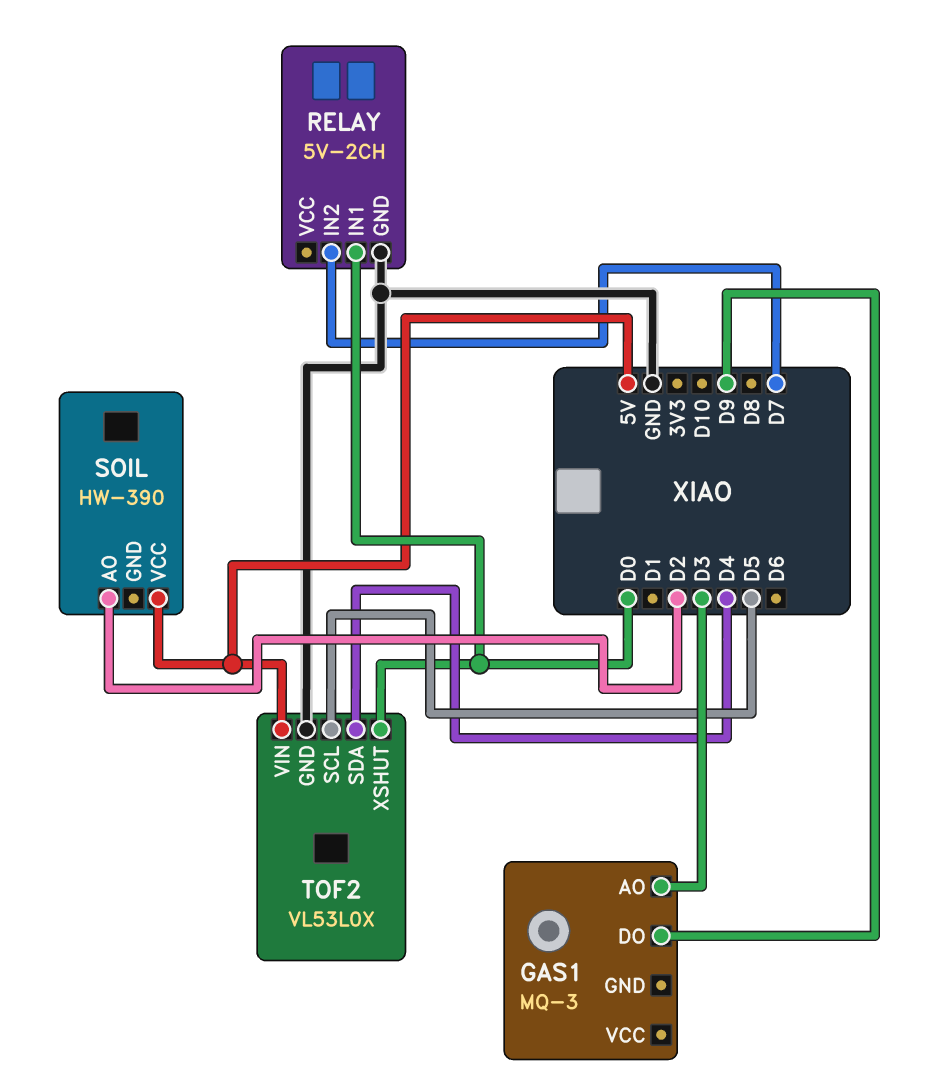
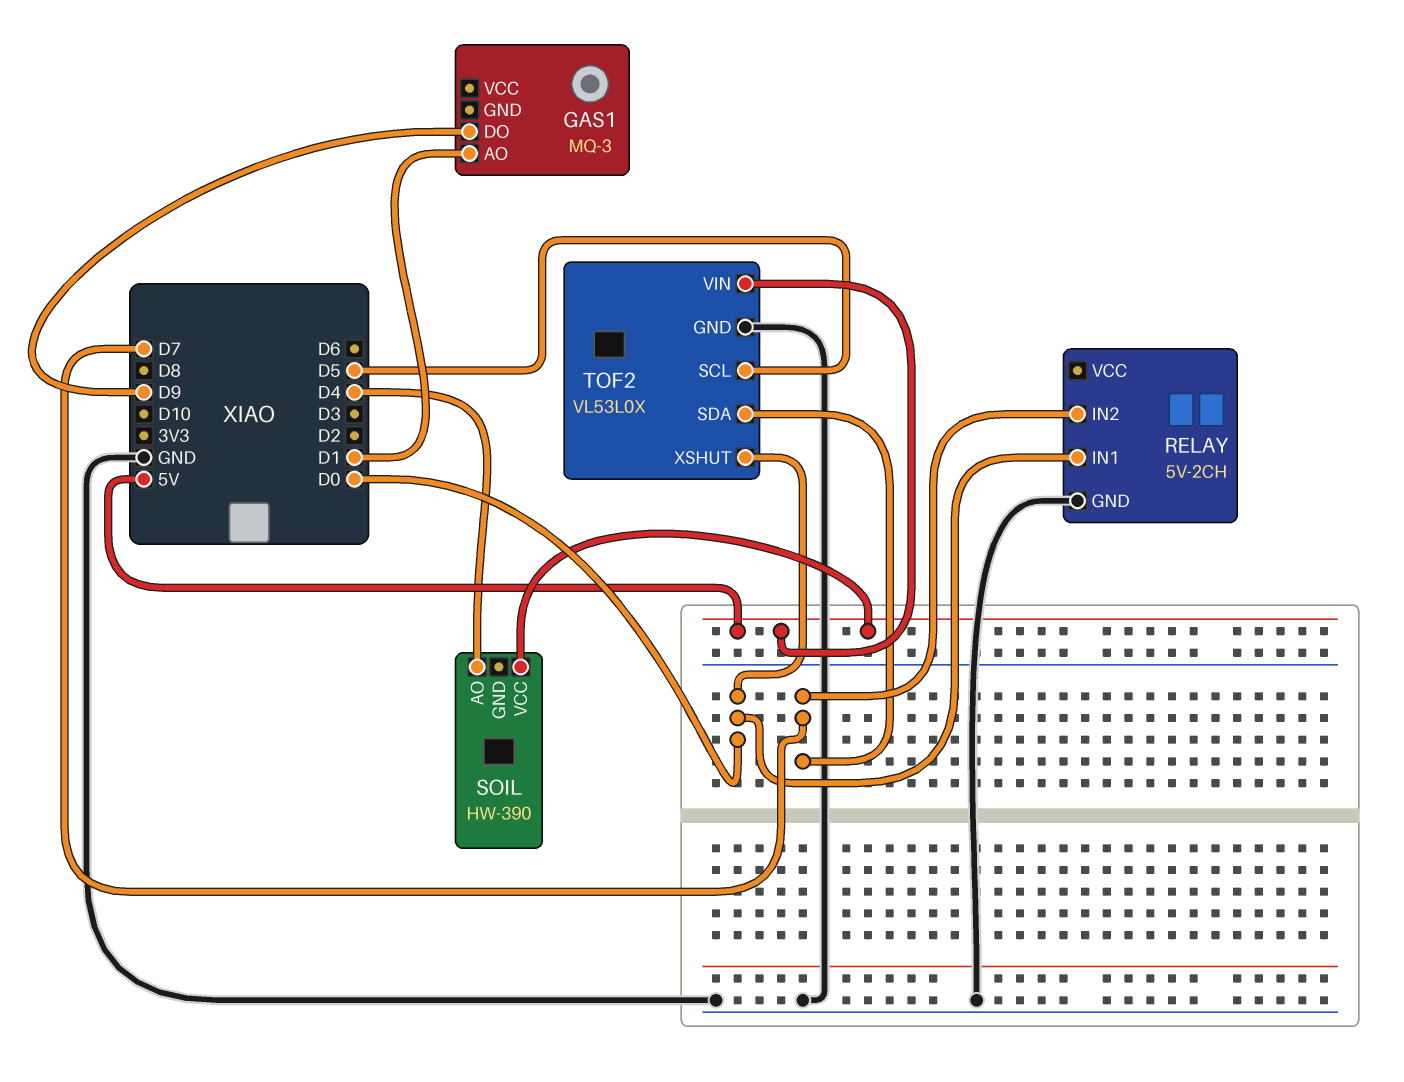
GAS1 pin AO: D3 -> D1
SOIL pin AO: D2 -> D4
TOF2 pin SDA: D4 -> D7

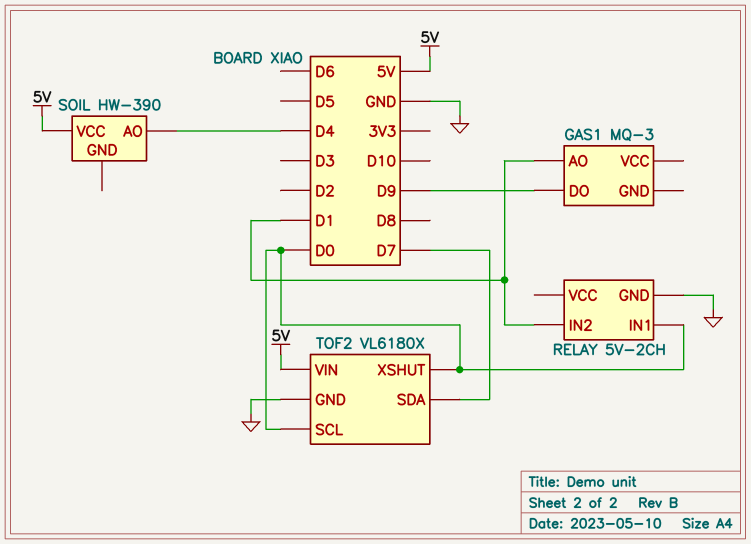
RELAY pin IN2: D7 -> D1
TOF2: VL53L0X -> VL6180X
TOF2 pin SCL: D5 -> D0

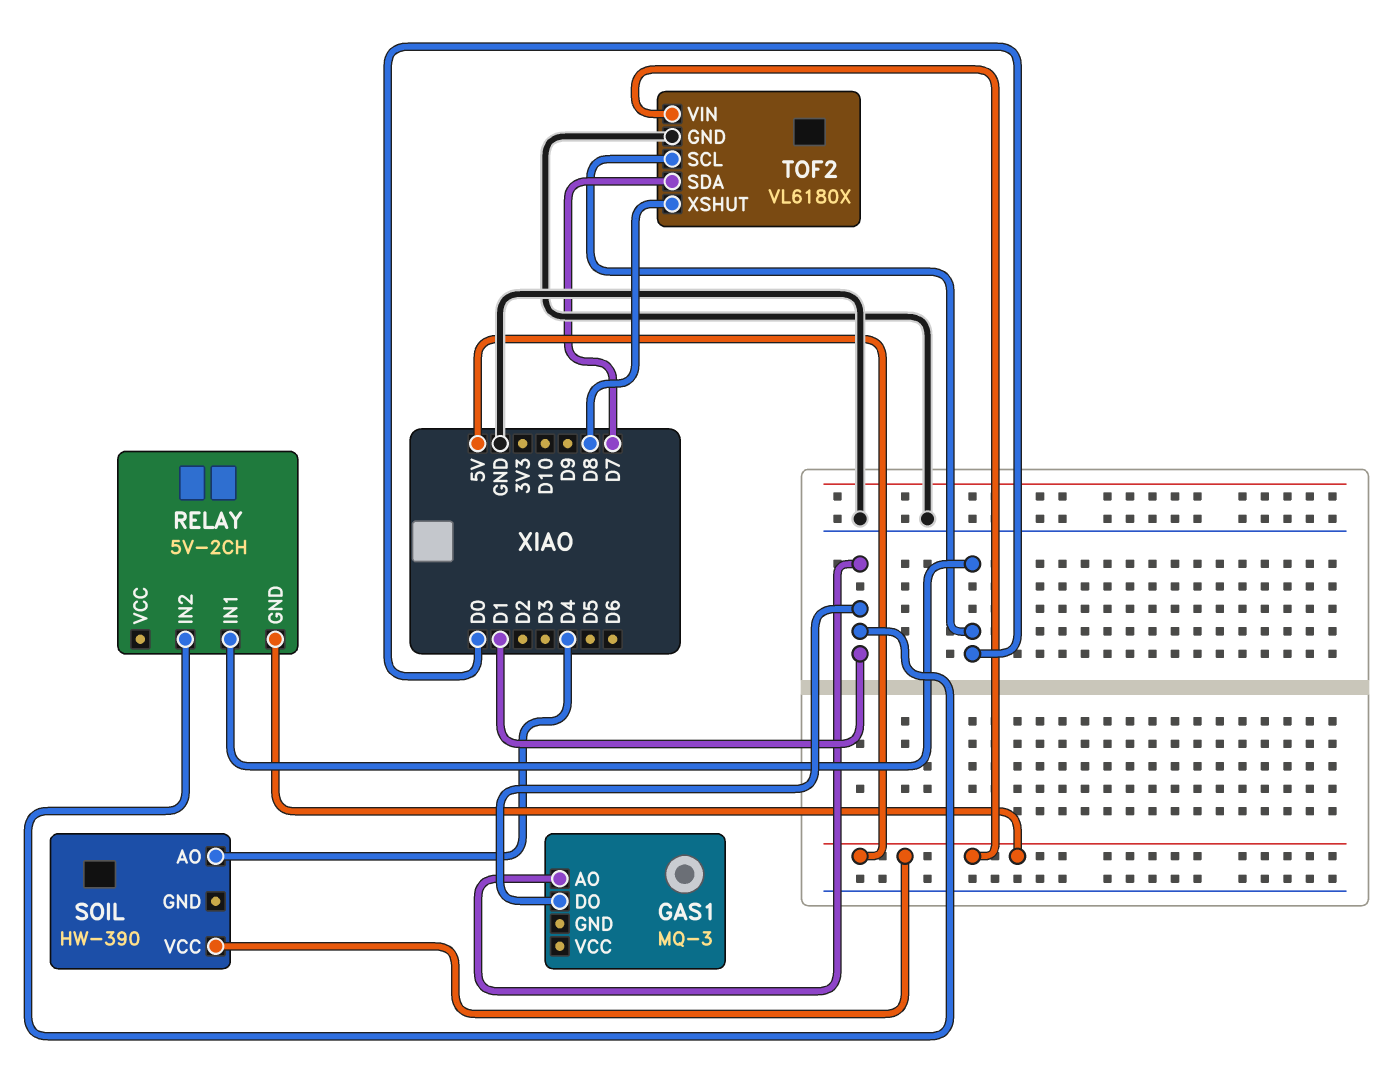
GAS1 pin DO: D9 -> D1
RELAY pin GND: GND -> 5V
TOF2 pin XSHUT: D0 -> D8

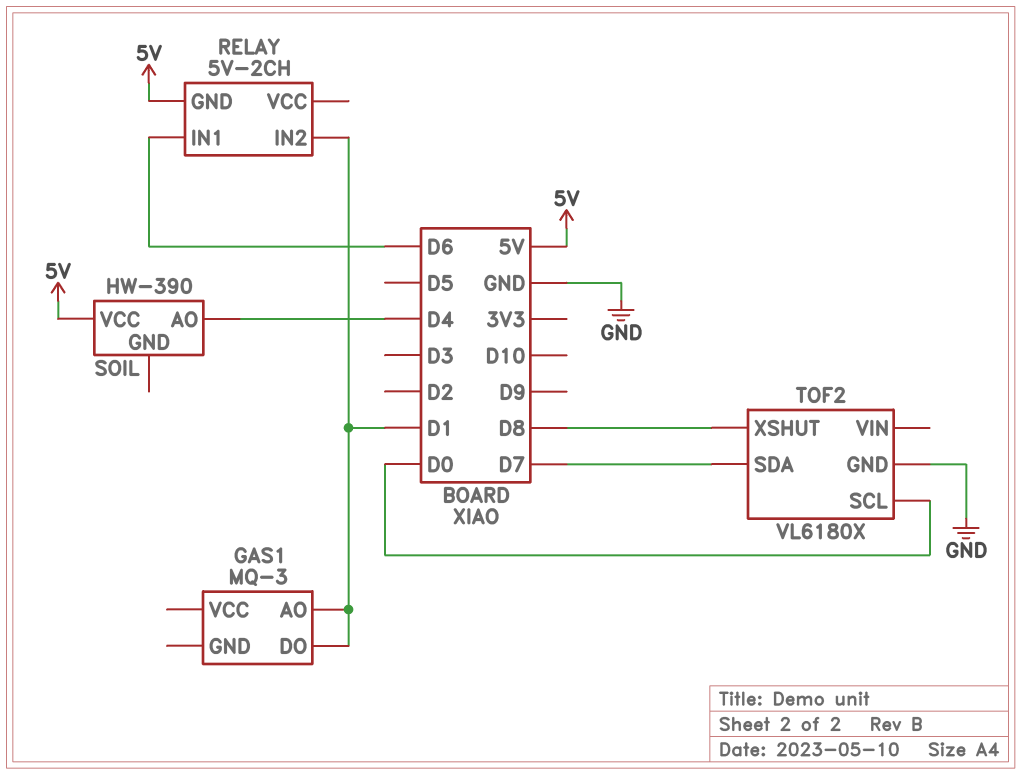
RELAY pin IN1: D0 -> D6
TOF2 pin VIN: 5V -> none

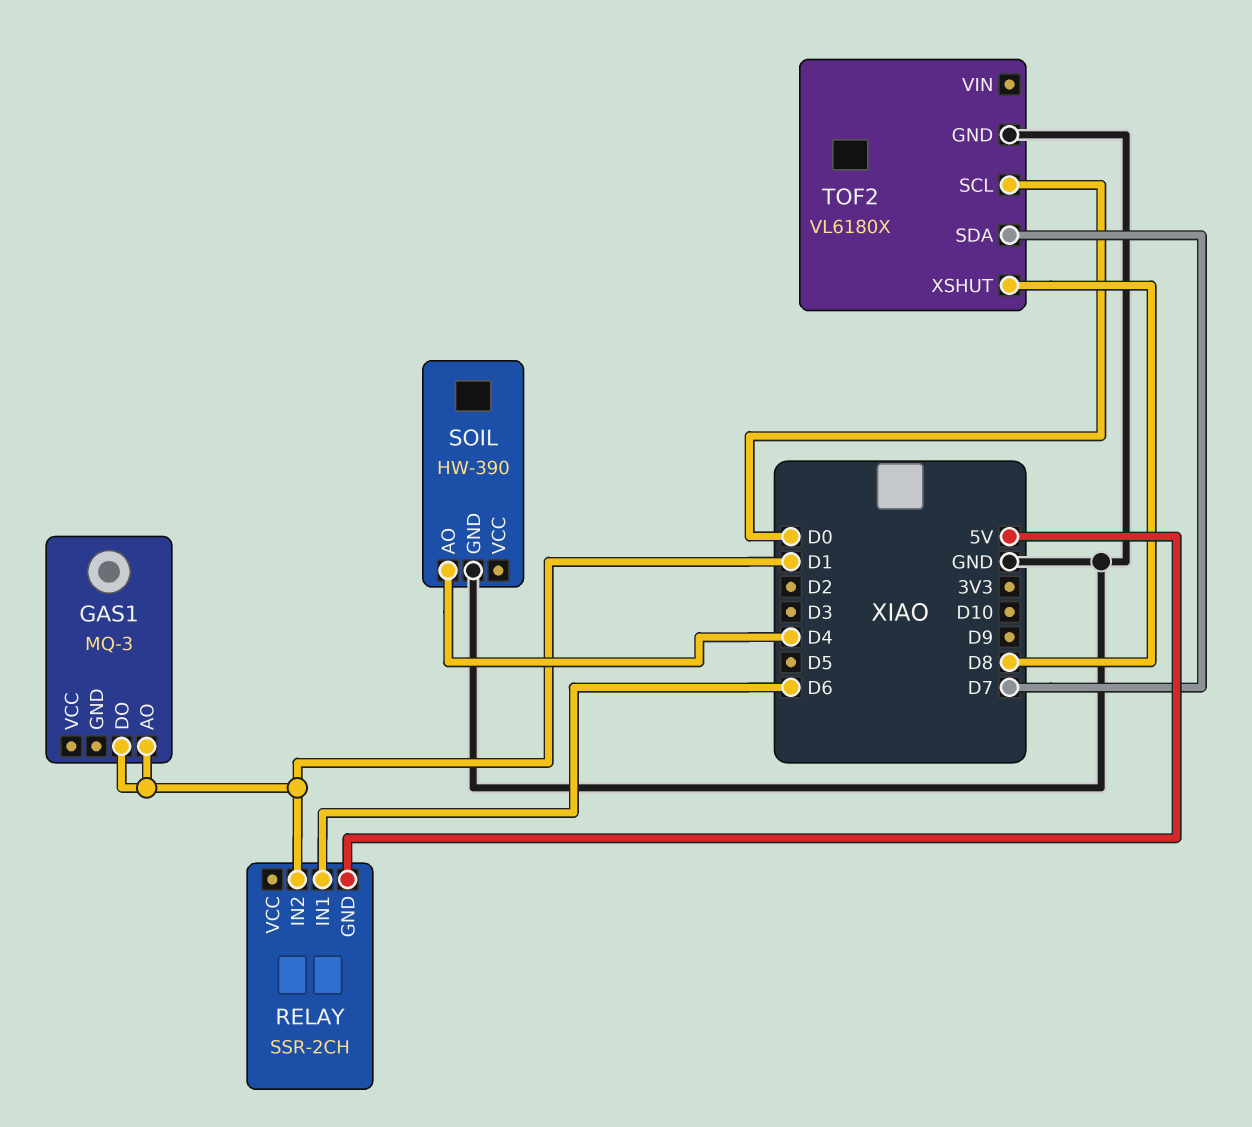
RELAY: 5V-2CH -> SSR-2CH
SOIL pin GND: none -> GND
SOIL pin VCC: 5V -> none

